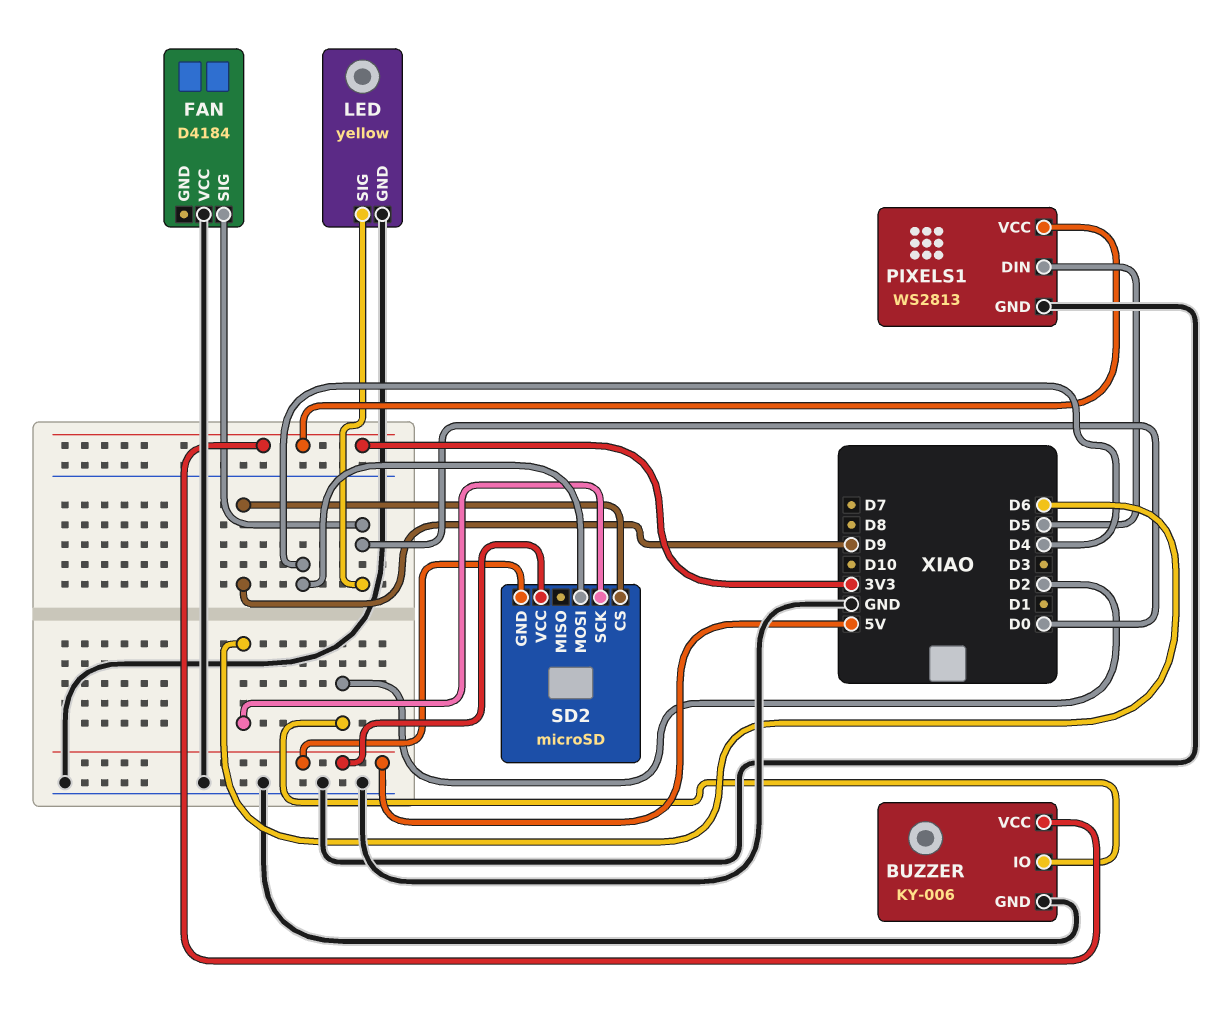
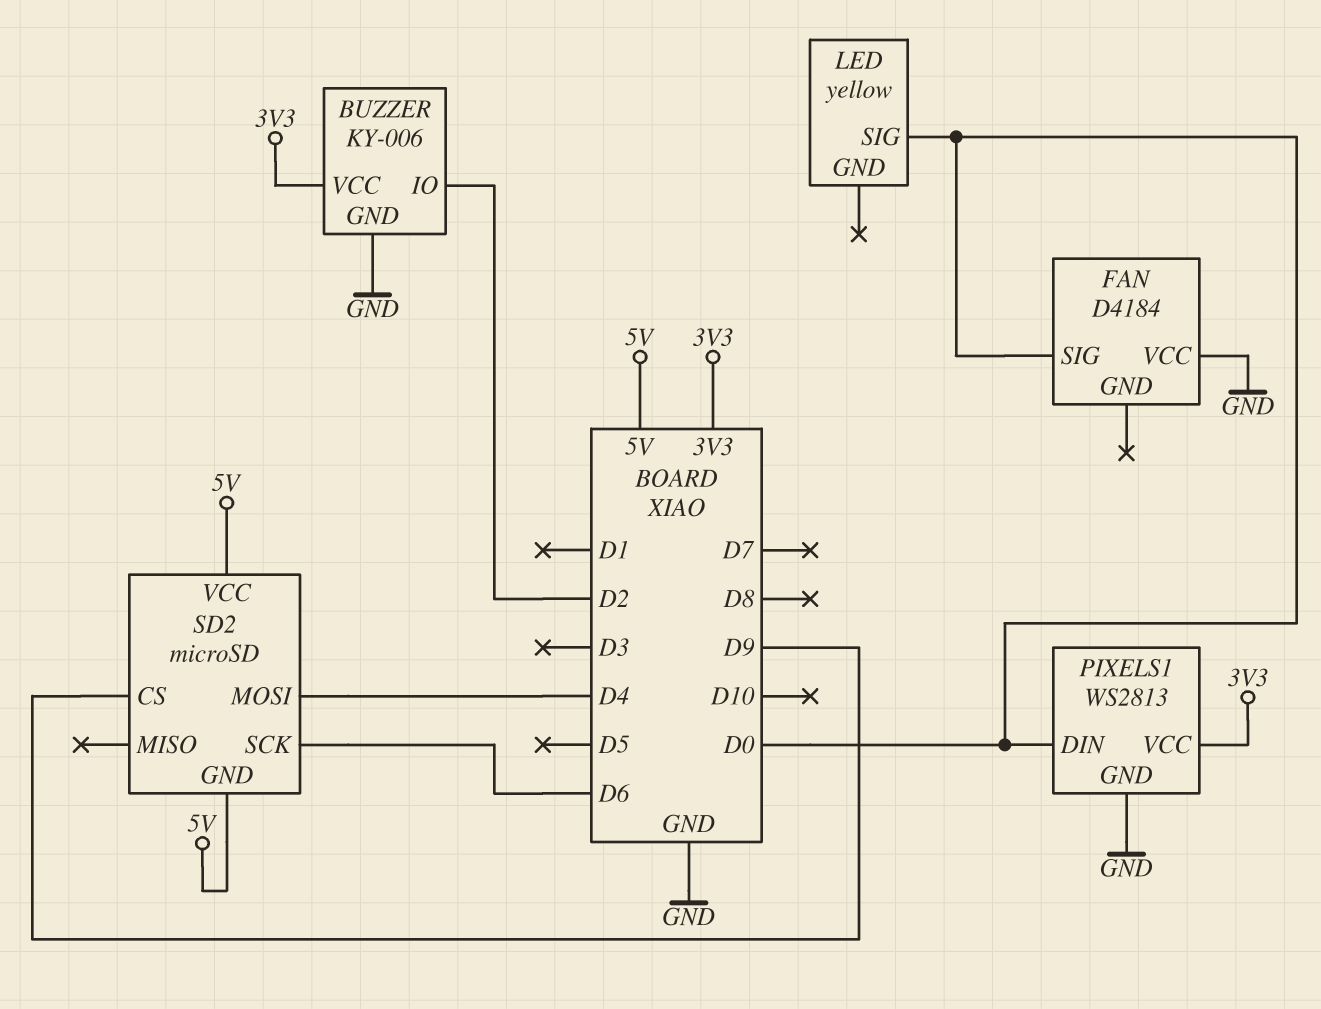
LED pin GND: GND -> none
PIXELS1 pin DIN: D5 -> D0

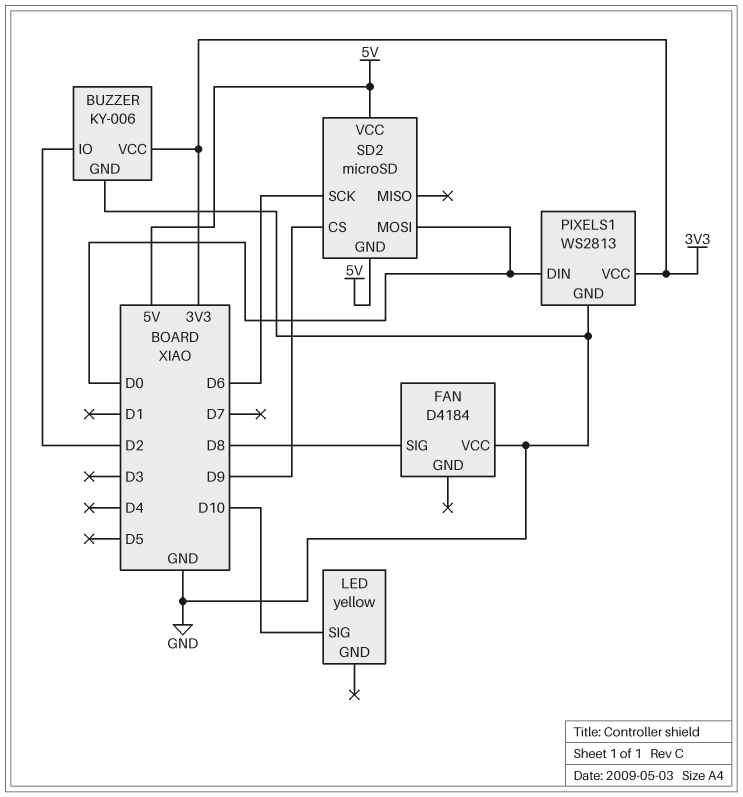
FAN pin SIG: D0 -> D8
LED pin SIG: D0 -> D10
SD2 pin MOSI: D4 -> D0

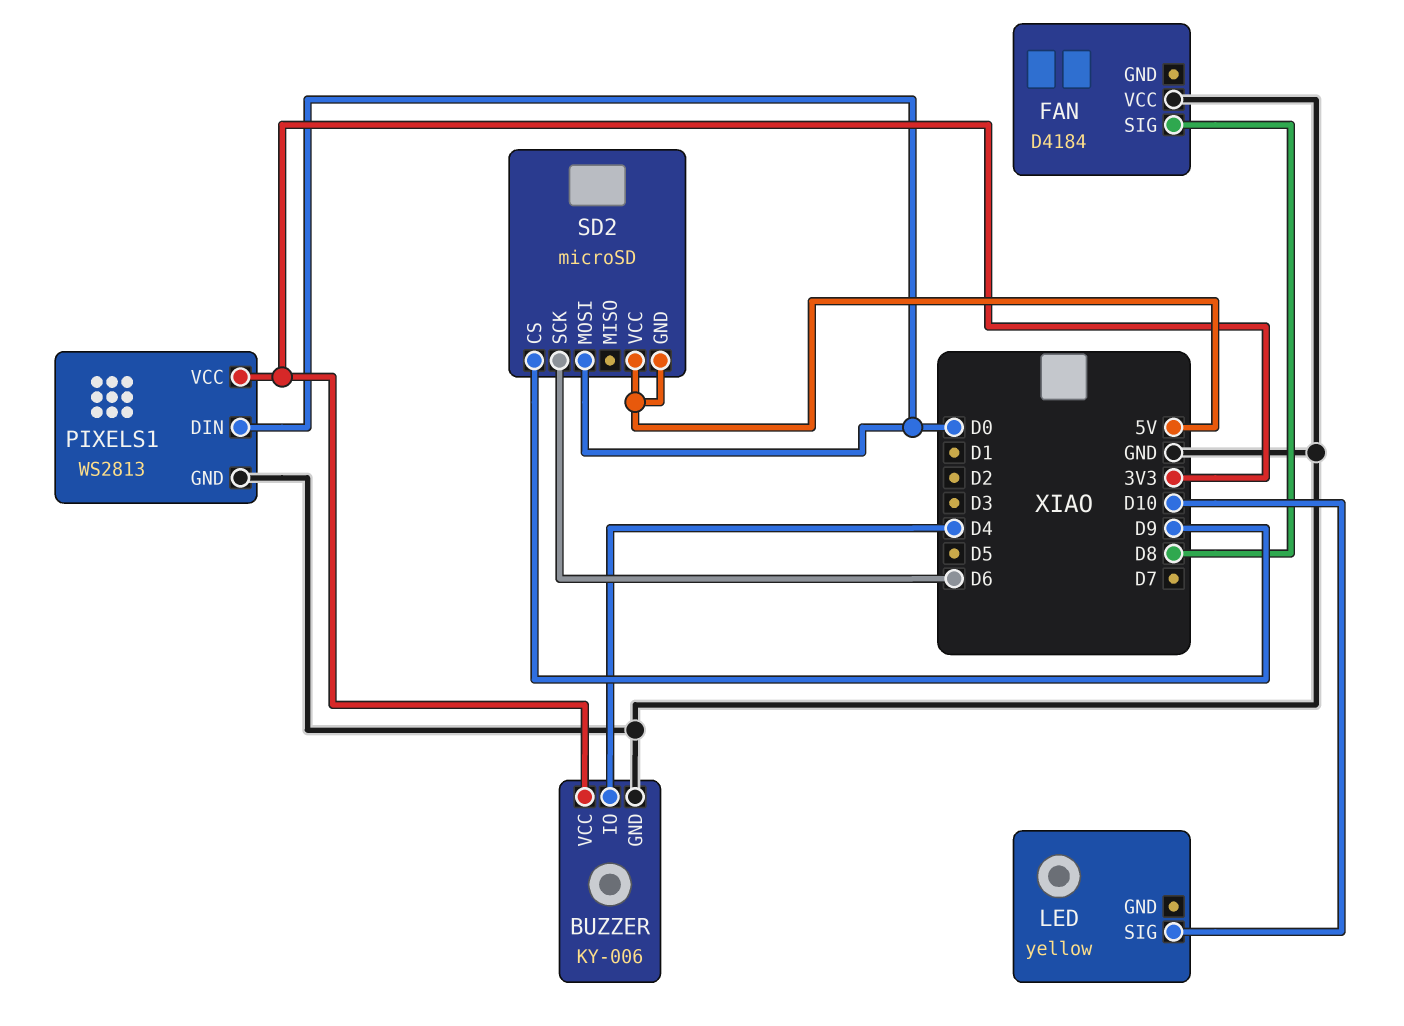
BUZZER pin IO: D2 -> D4

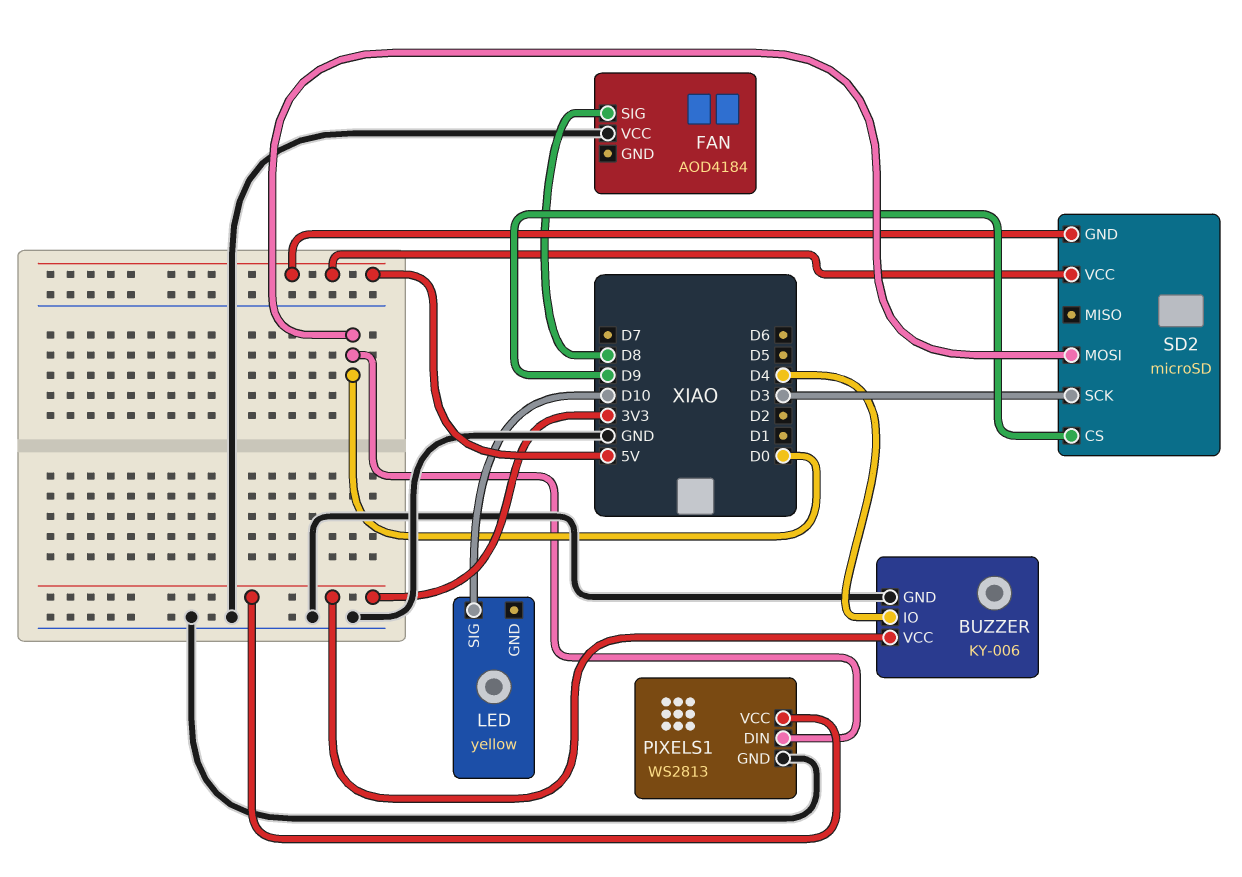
FAN: D4184 -> AOD4184
SD2 pin SCK: D6 -> D3

